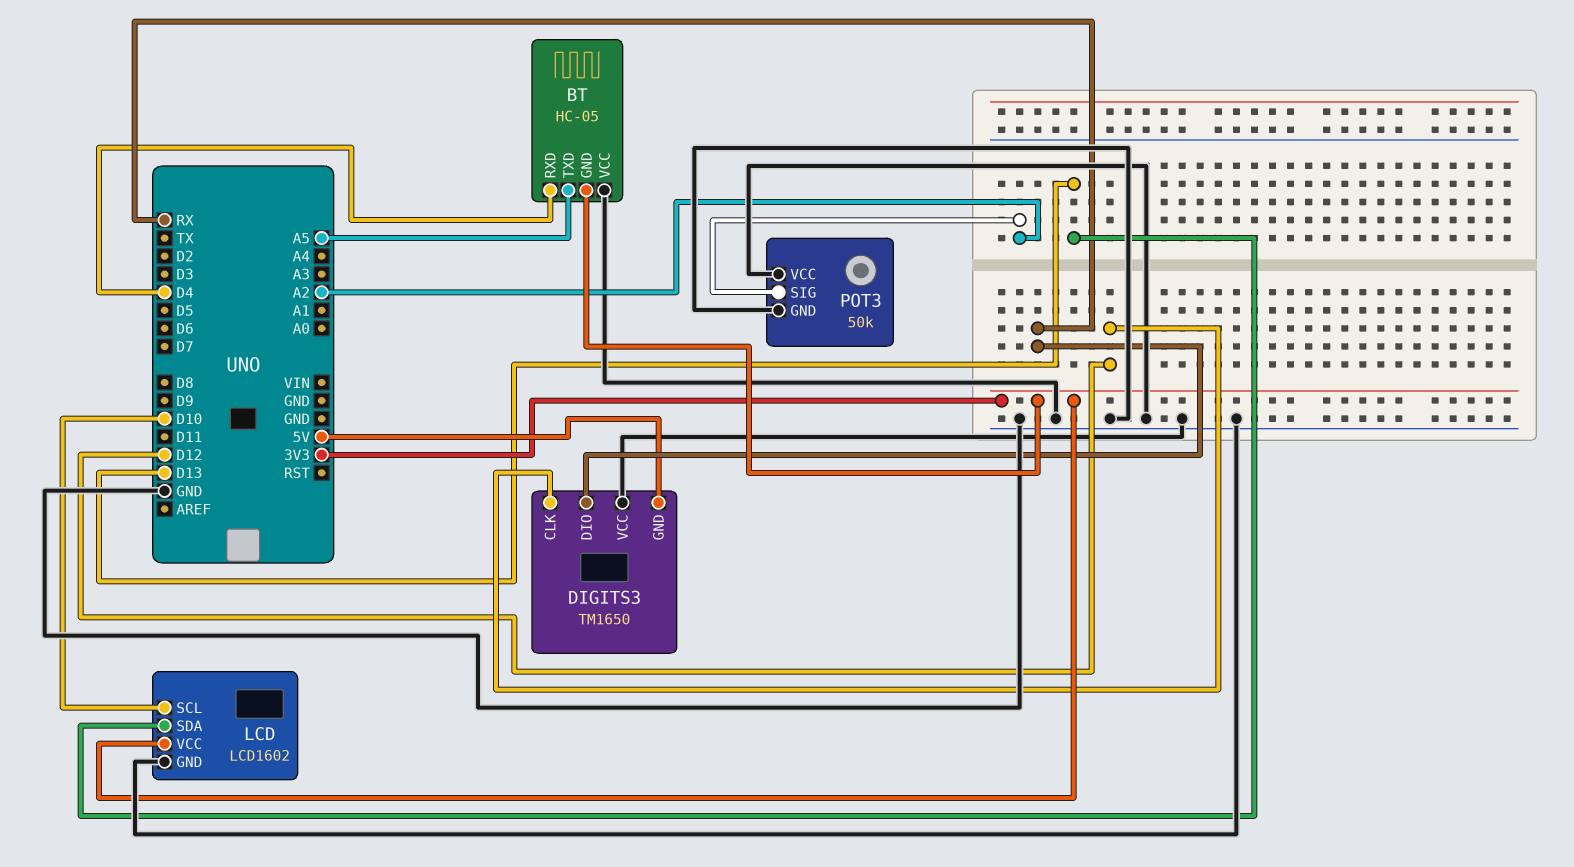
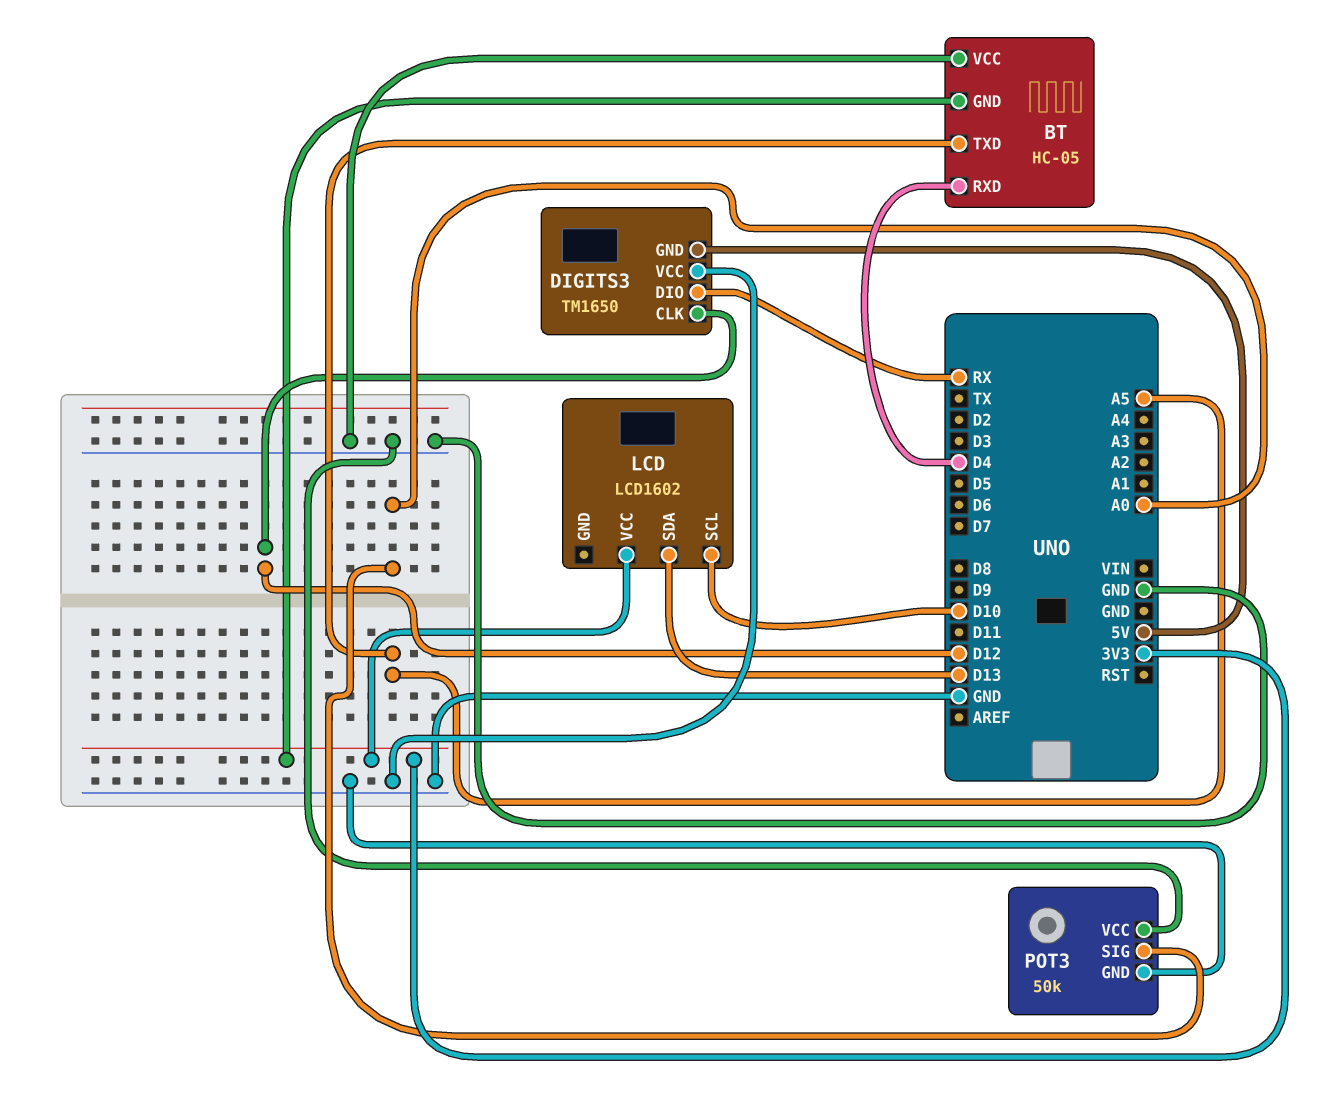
LCD pin GND: GND -> none
POT3 pin SIG: A2 -> A0

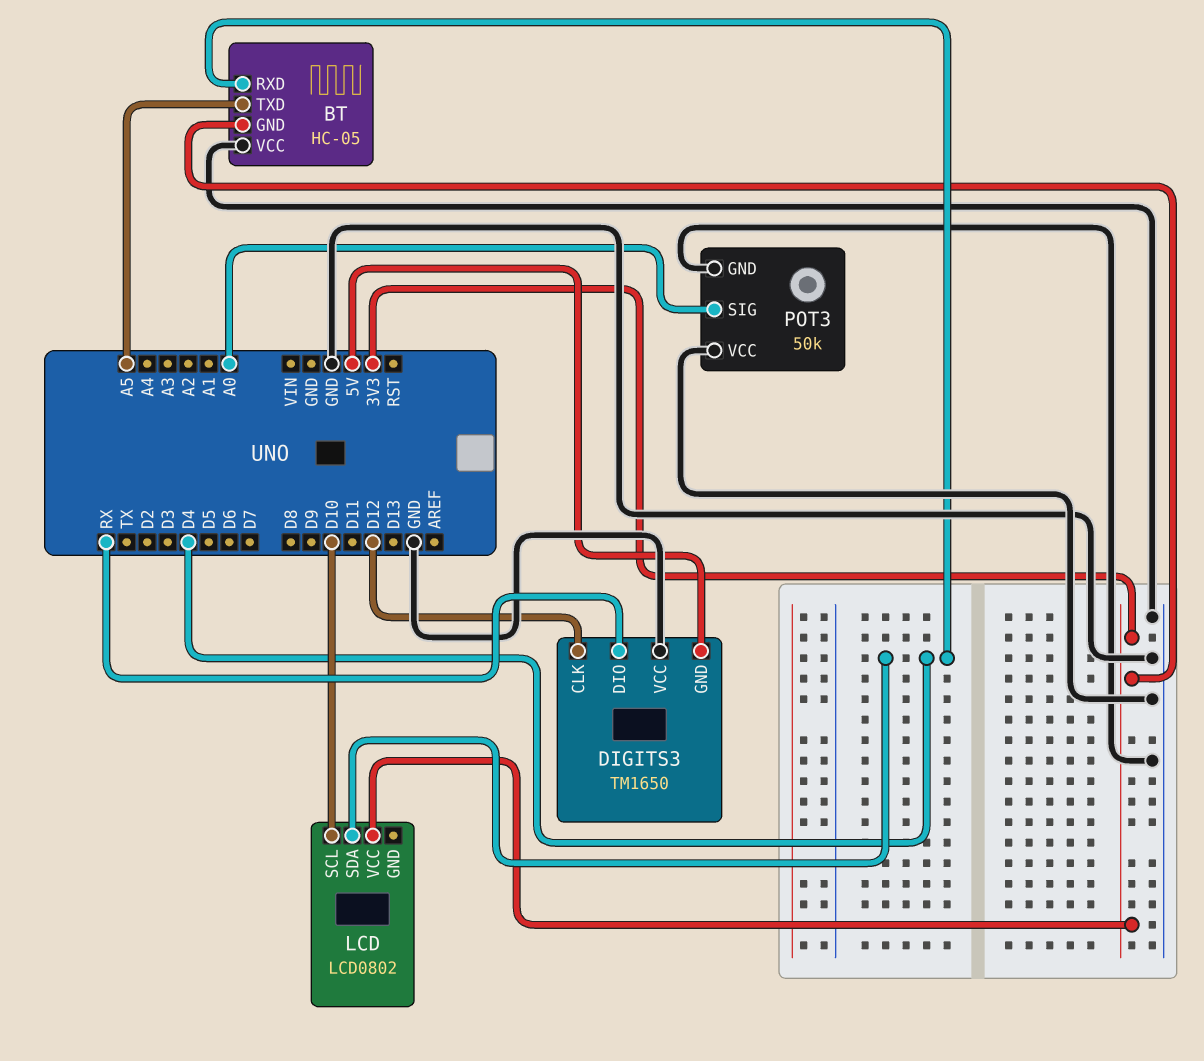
LCD: LCD1602 -> LCD0802
LCD pin SDA: D13 -> D4

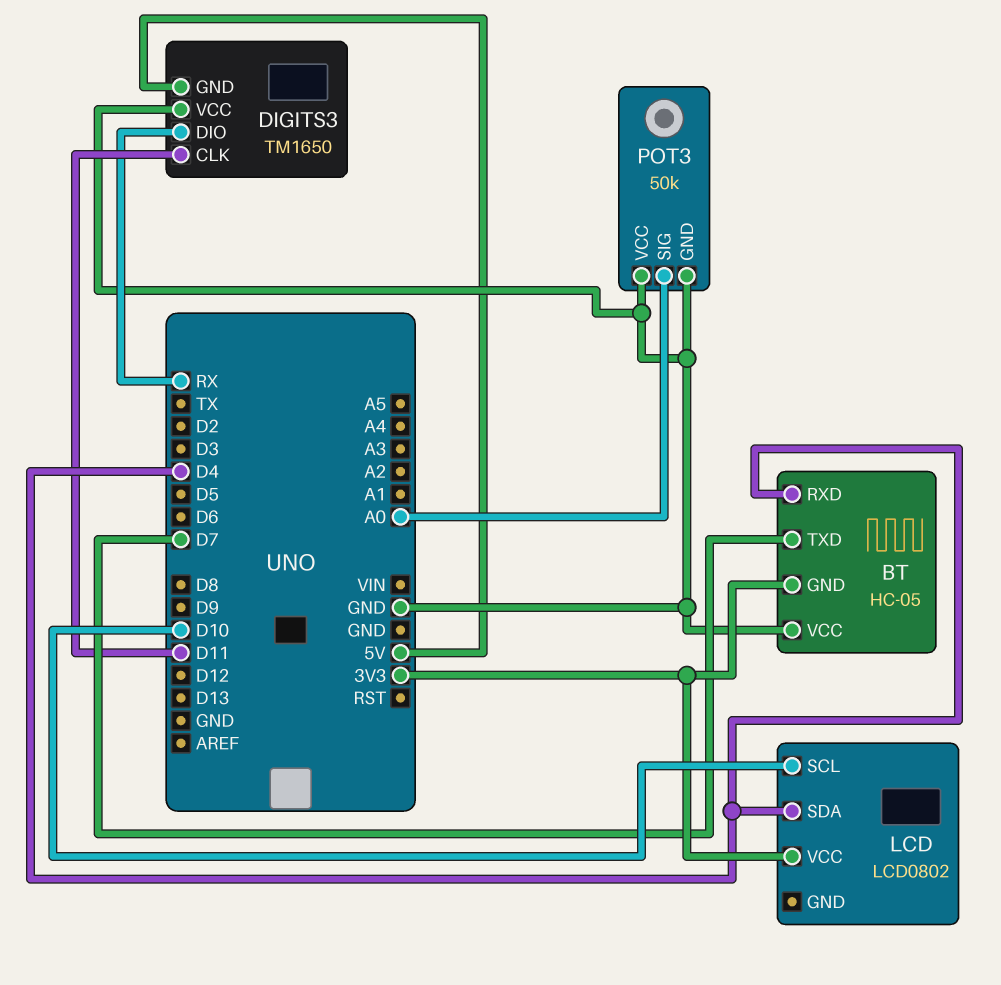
BT pin TXD: A5 -> D7
DIGITS3 pin CLK: D12 -> D11

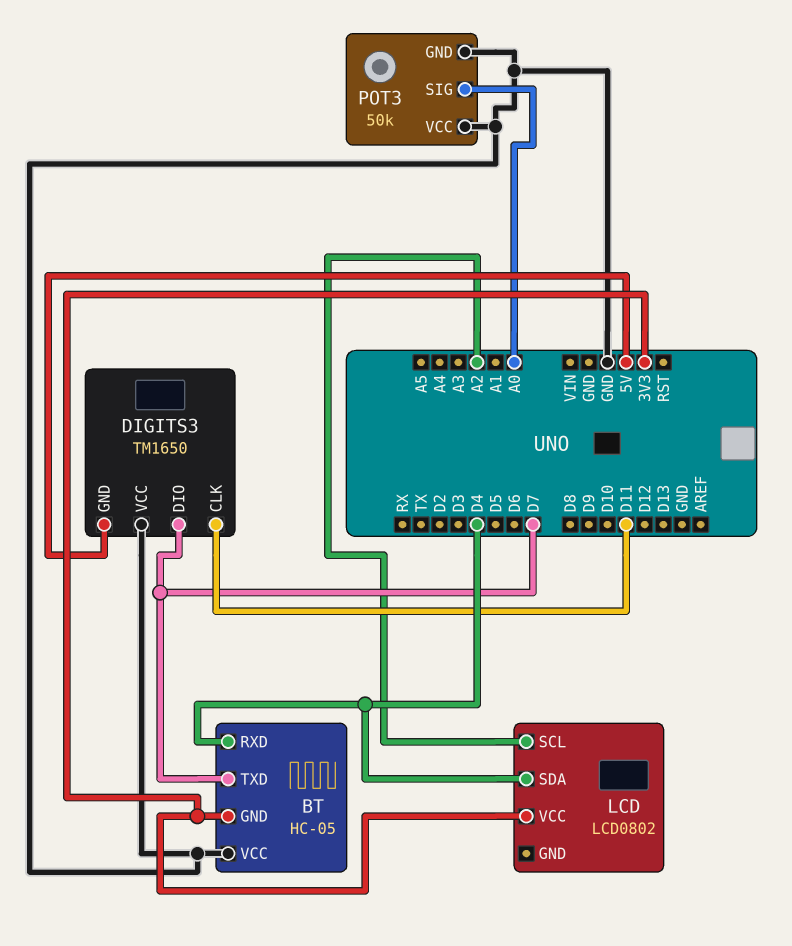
DIGITS3 pin DIO: RX -> D7
LCD pin SCL: D10 -> A2

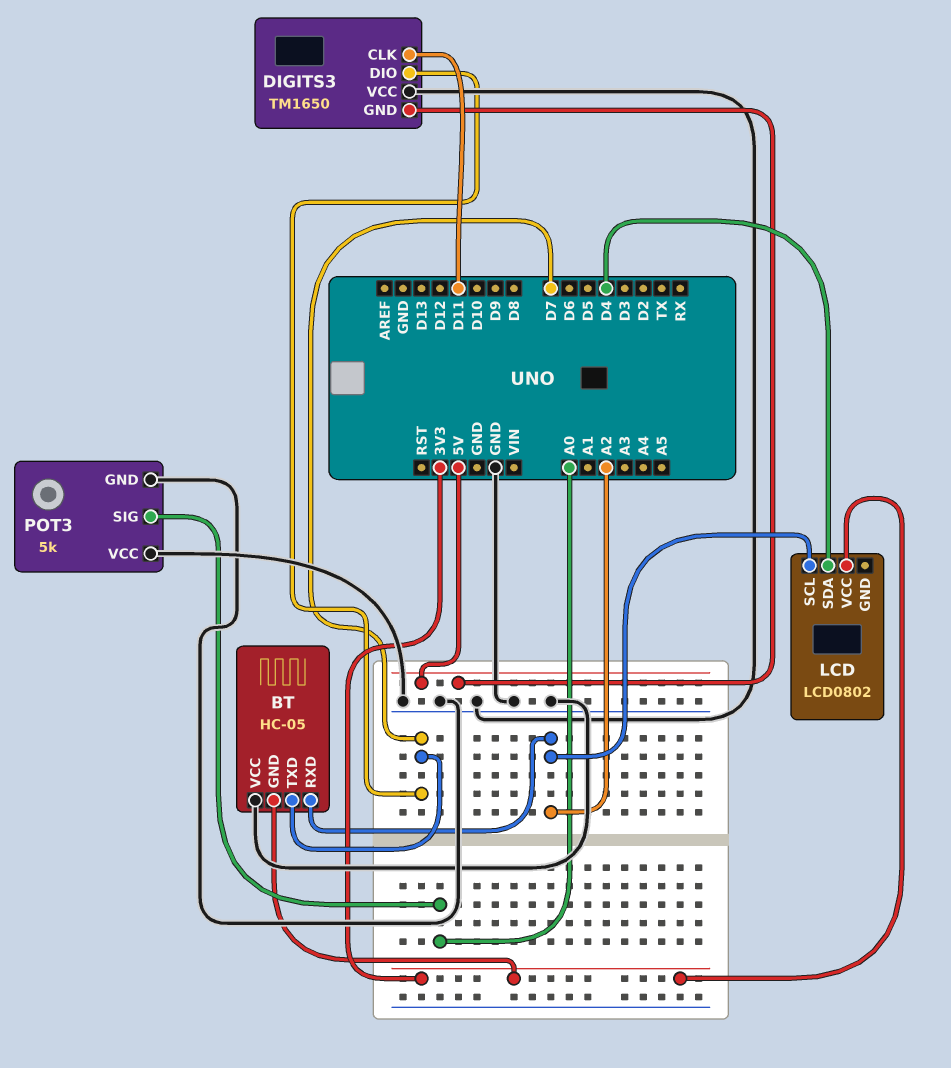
BT pin RXD: D4 -> A2
POT3: 50k -> 5k

